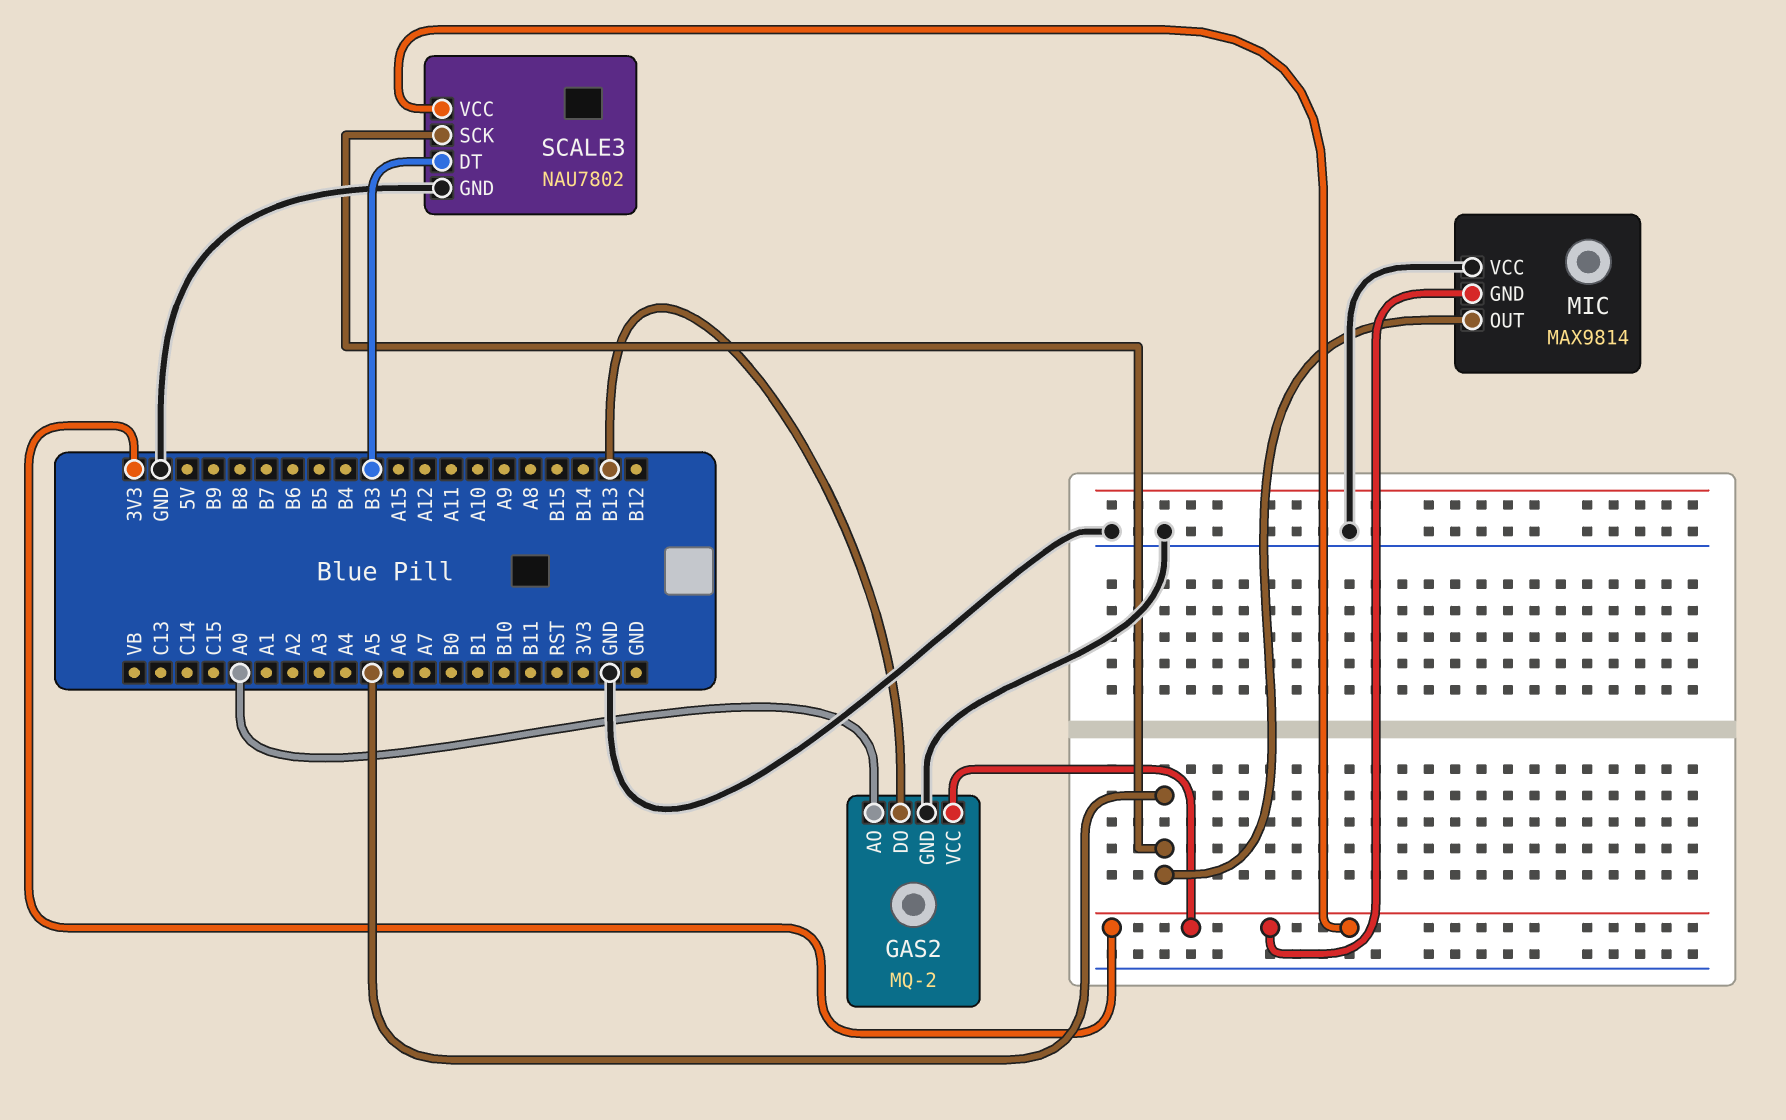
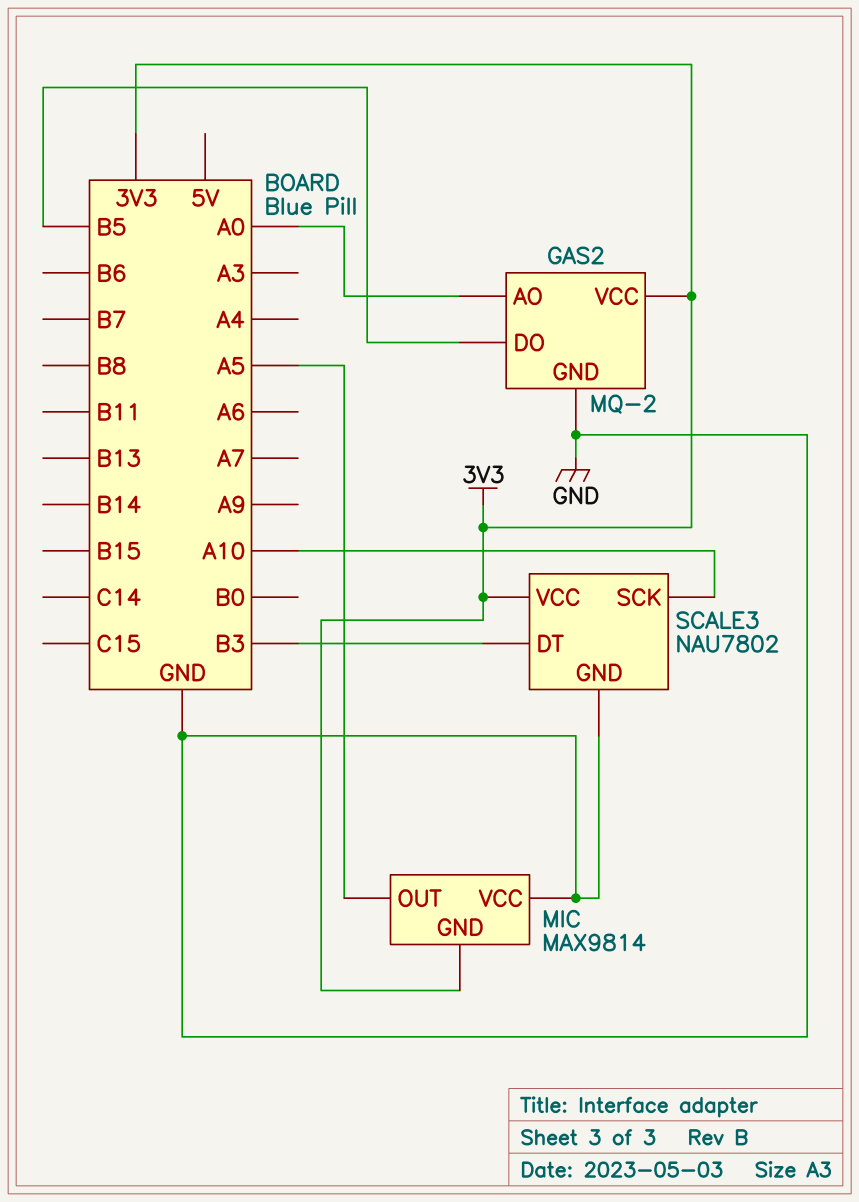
GAS2 pin DO: B13 -> B5
SCALE3 pin SCK: A5 -> A10

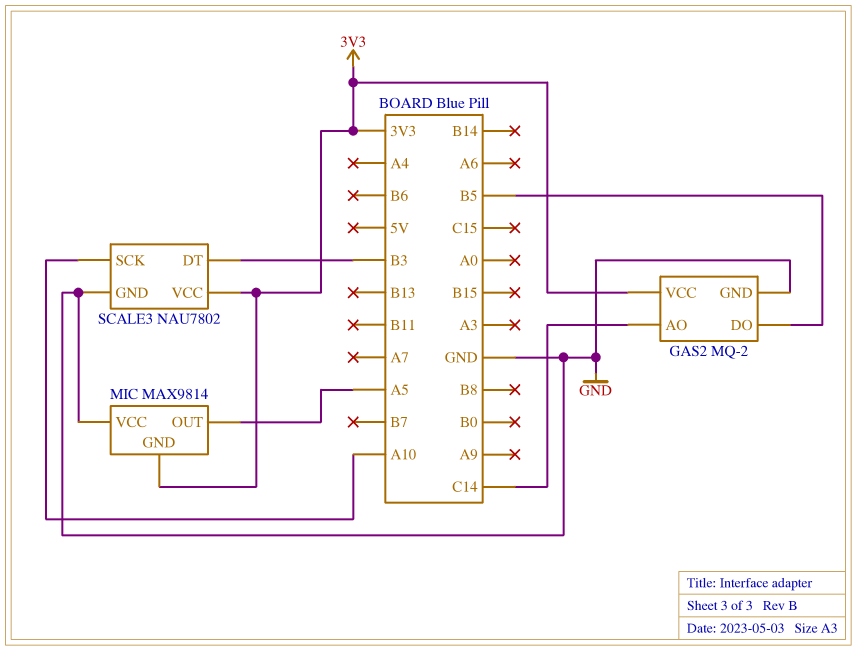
GAS2 pin AO: A0 -> C14

